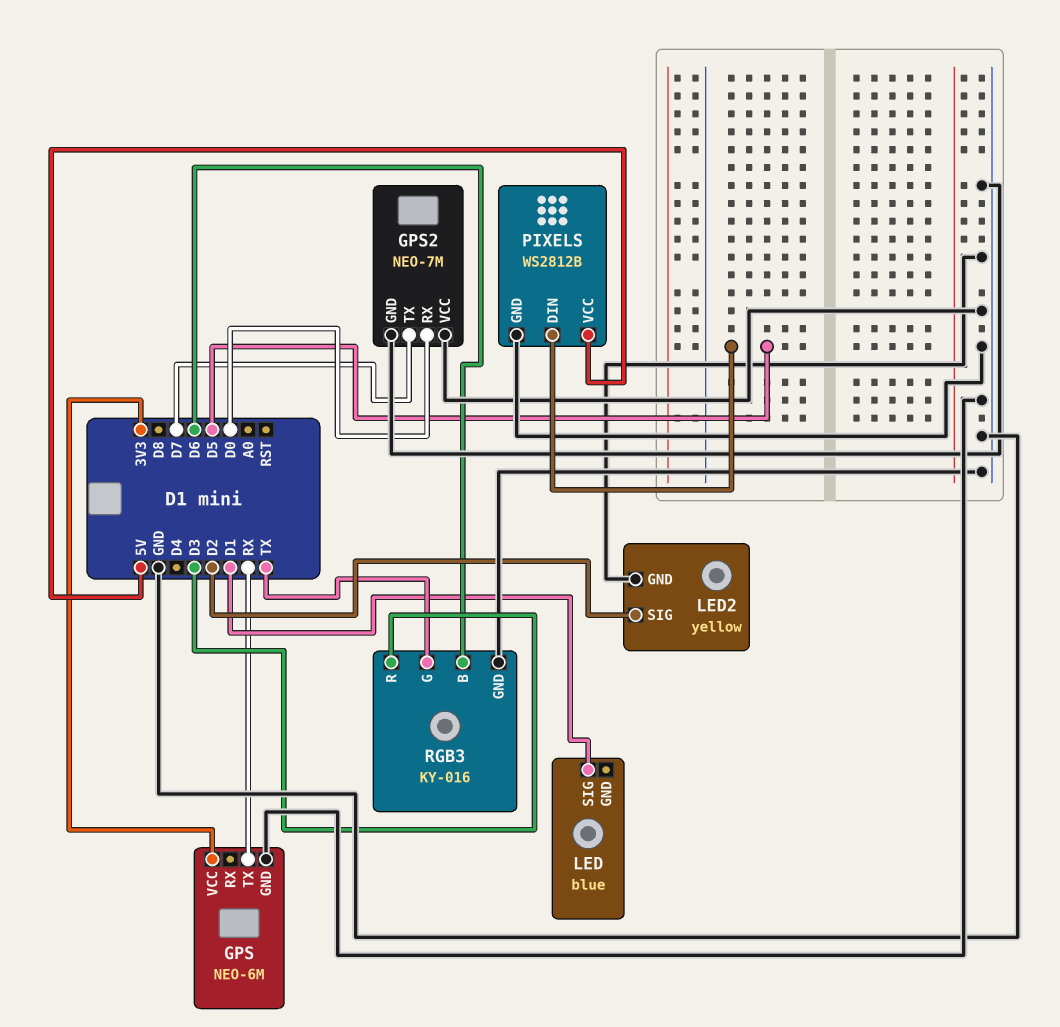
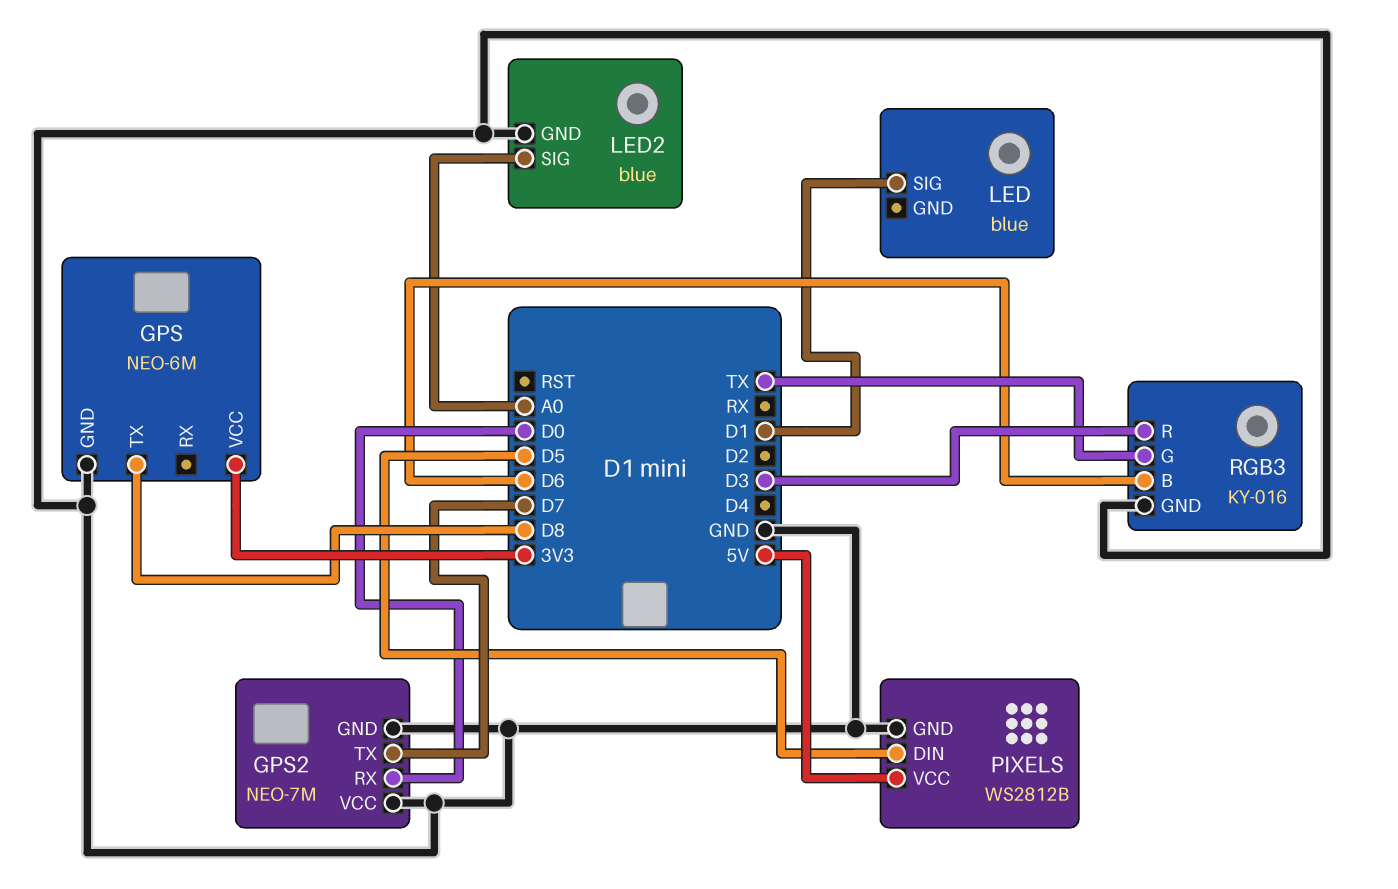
GPS pin TX: RX -> D8
LED2: yellow -> blue
LED2 pin SIG: D2 -> A0

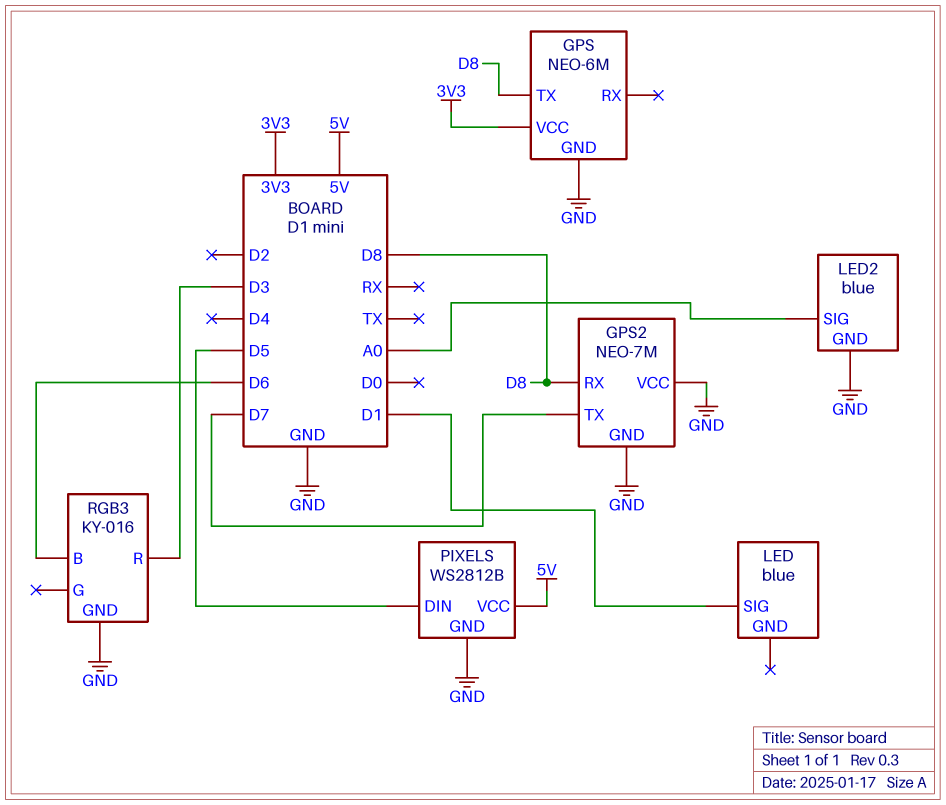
GPS2 pin RX: D0 -> D8
RGB3 pin G: TX -> none

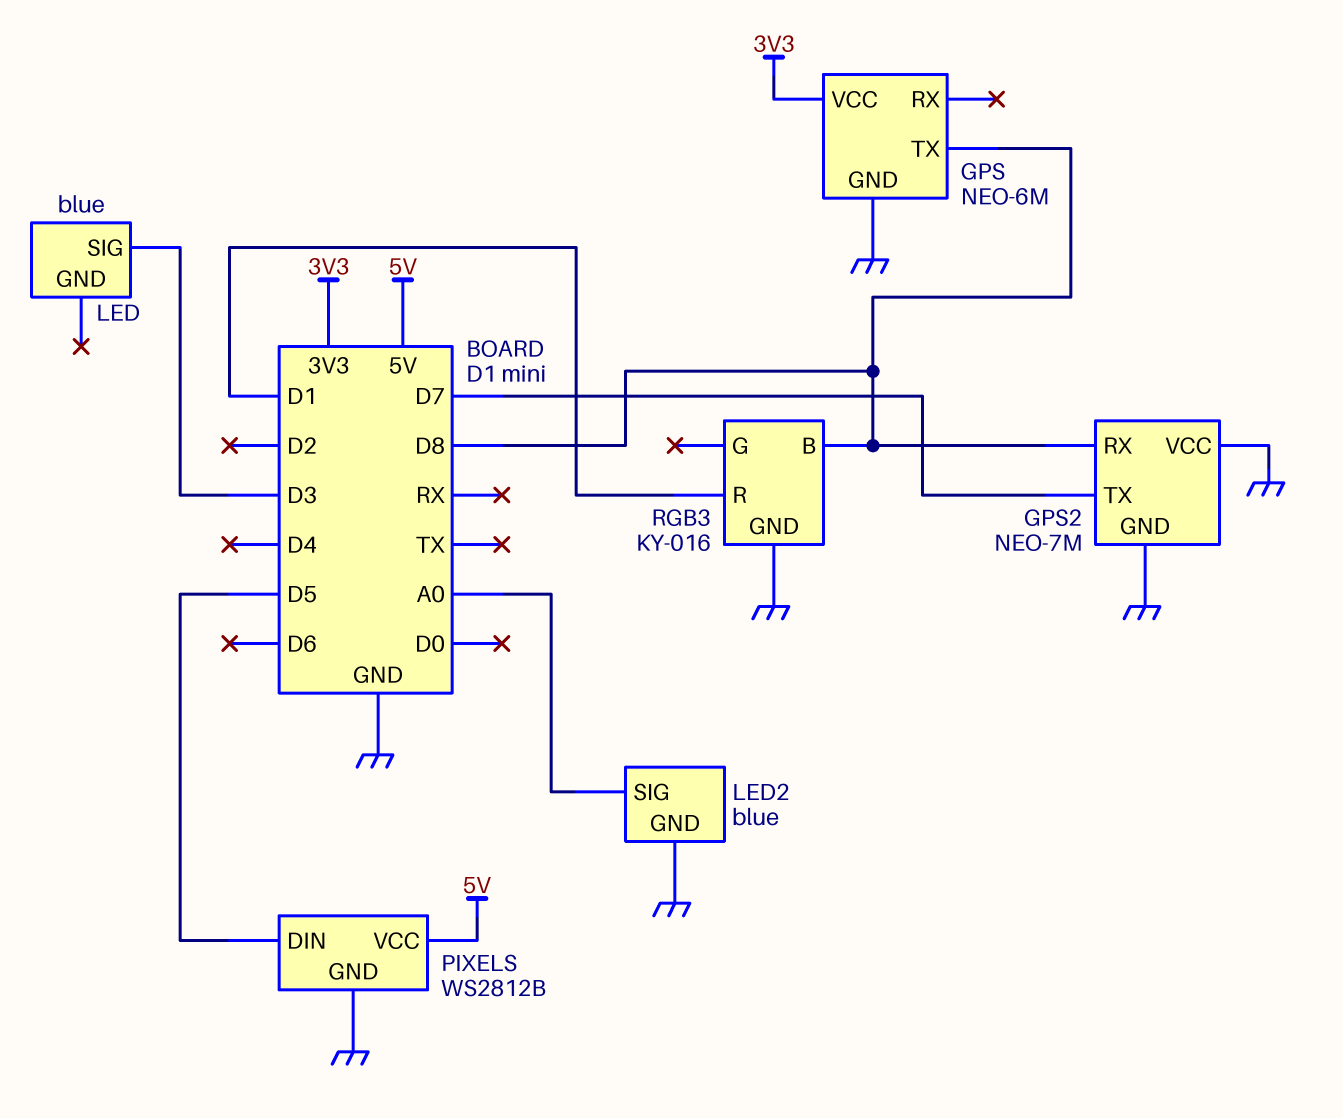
LED pin SIG: D1 -> D3
RGB3 pin B: D6 -> D8
RGB3 pin R: D3 -> D1

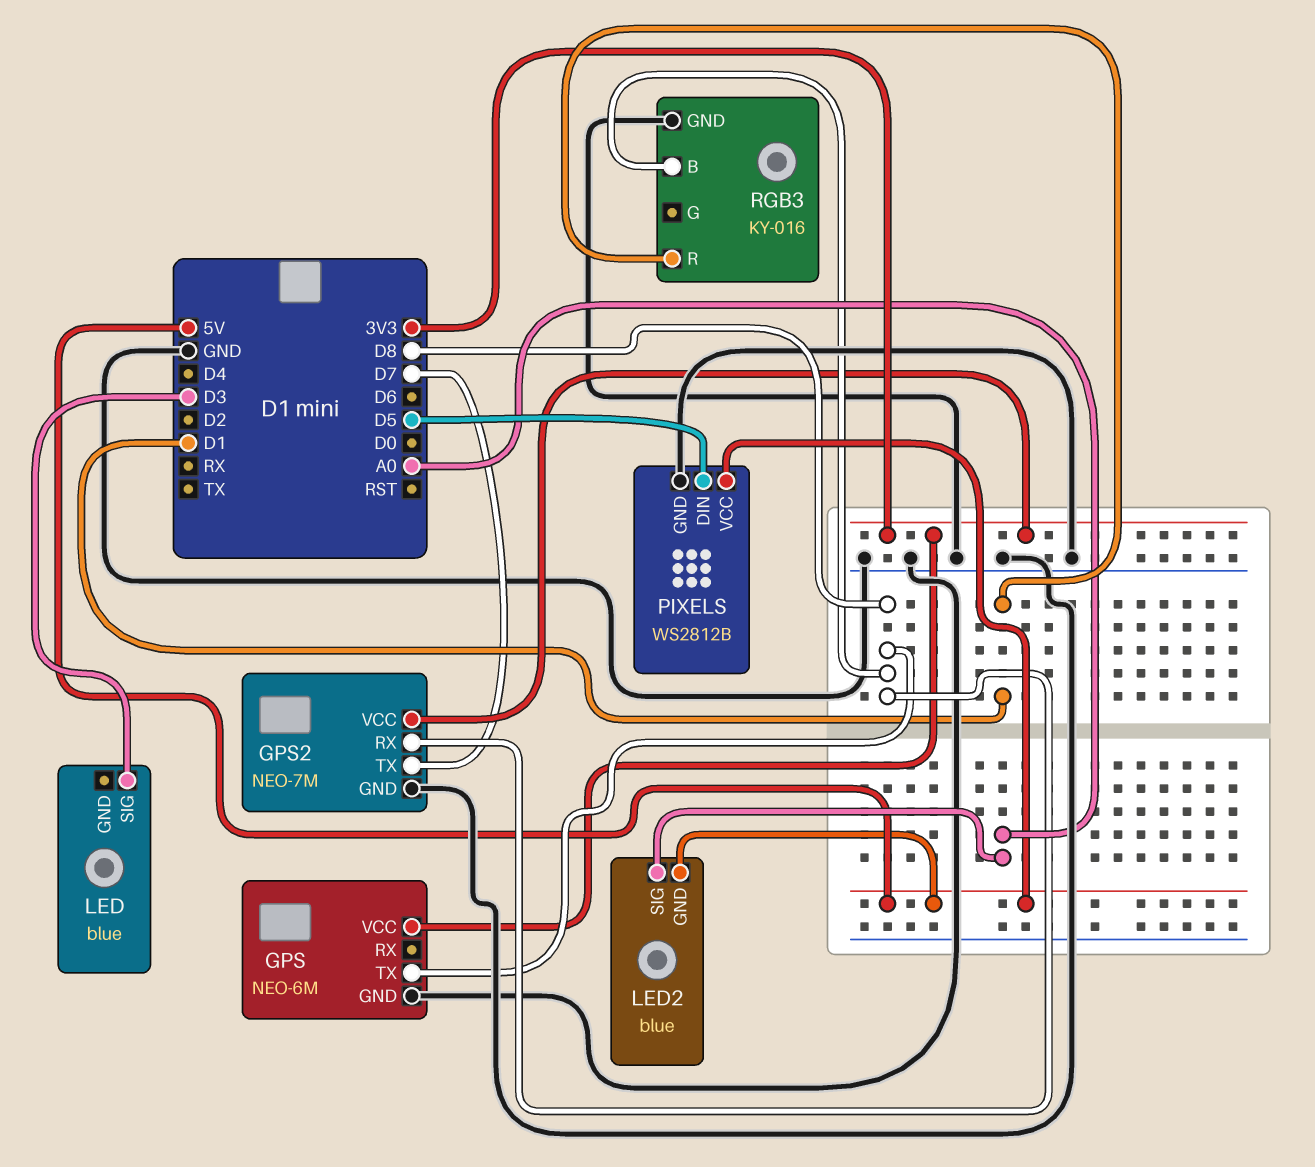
GPS2 pin VCC: GND -> 3V3
LED2 pin GND: GND -> 5V

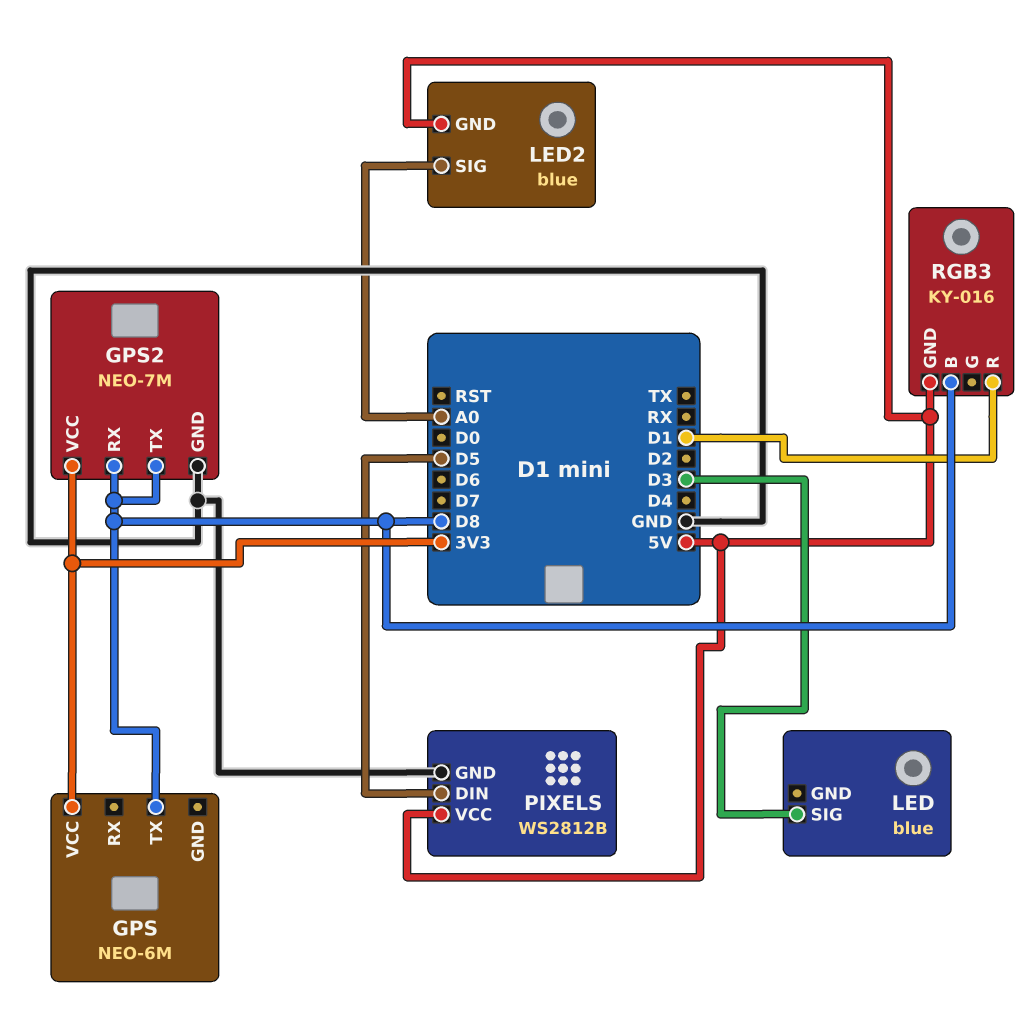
GPS pin GND: GND -> none
GPS2 pin TX: D7 -> D8
RGB3 pin GND: GND -> 5V

